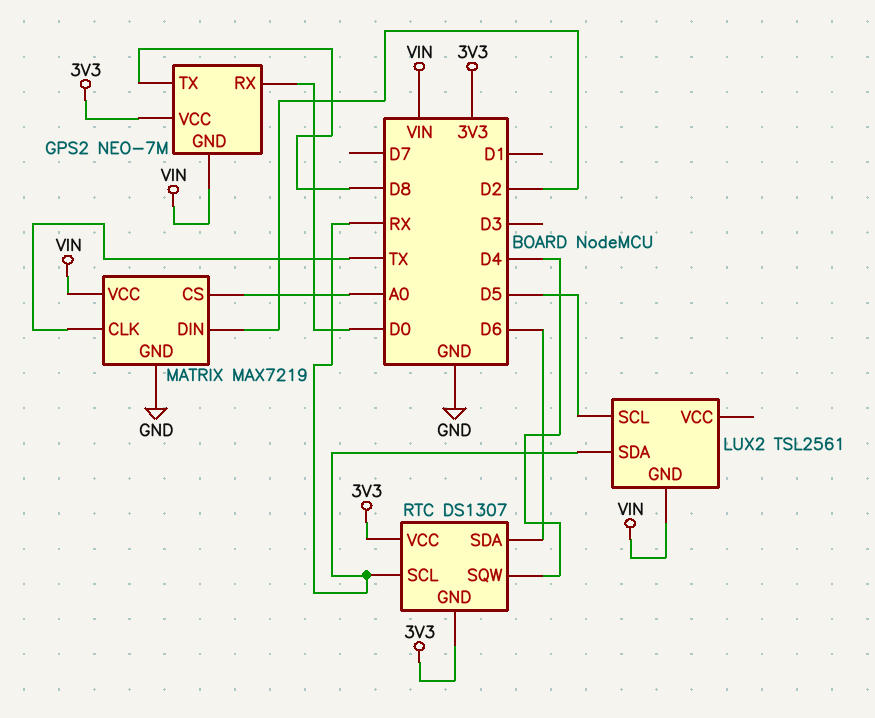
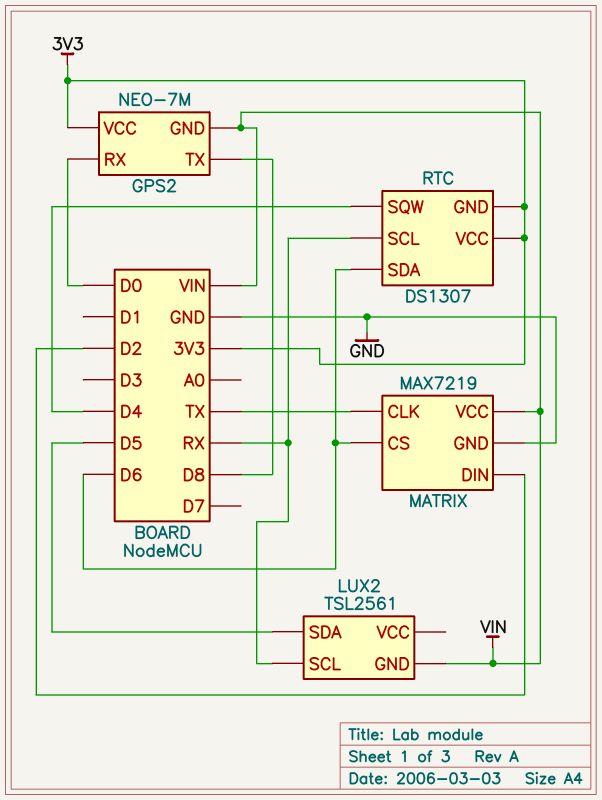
LUX2 pin SCL: D5 -> RX
LUX2 pin SDA: RX -> D5
MATRIX pin CS: A0 -> D6

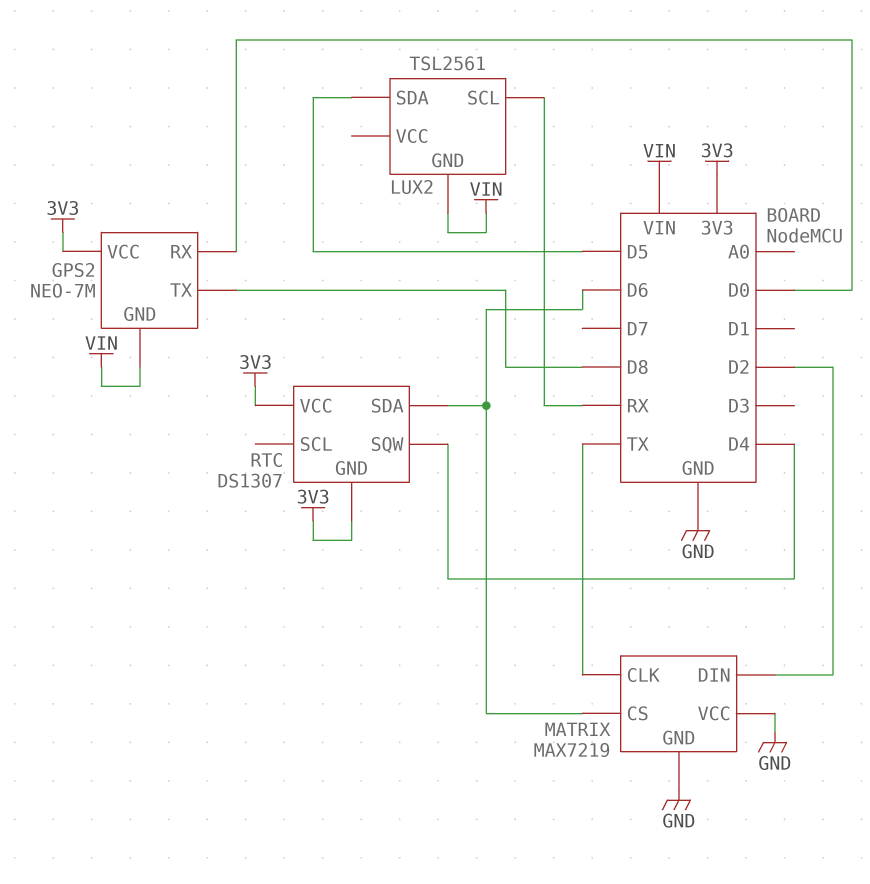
MATRIX pin VCC: VIN -> GND
RTC pin SCL: RX -> none

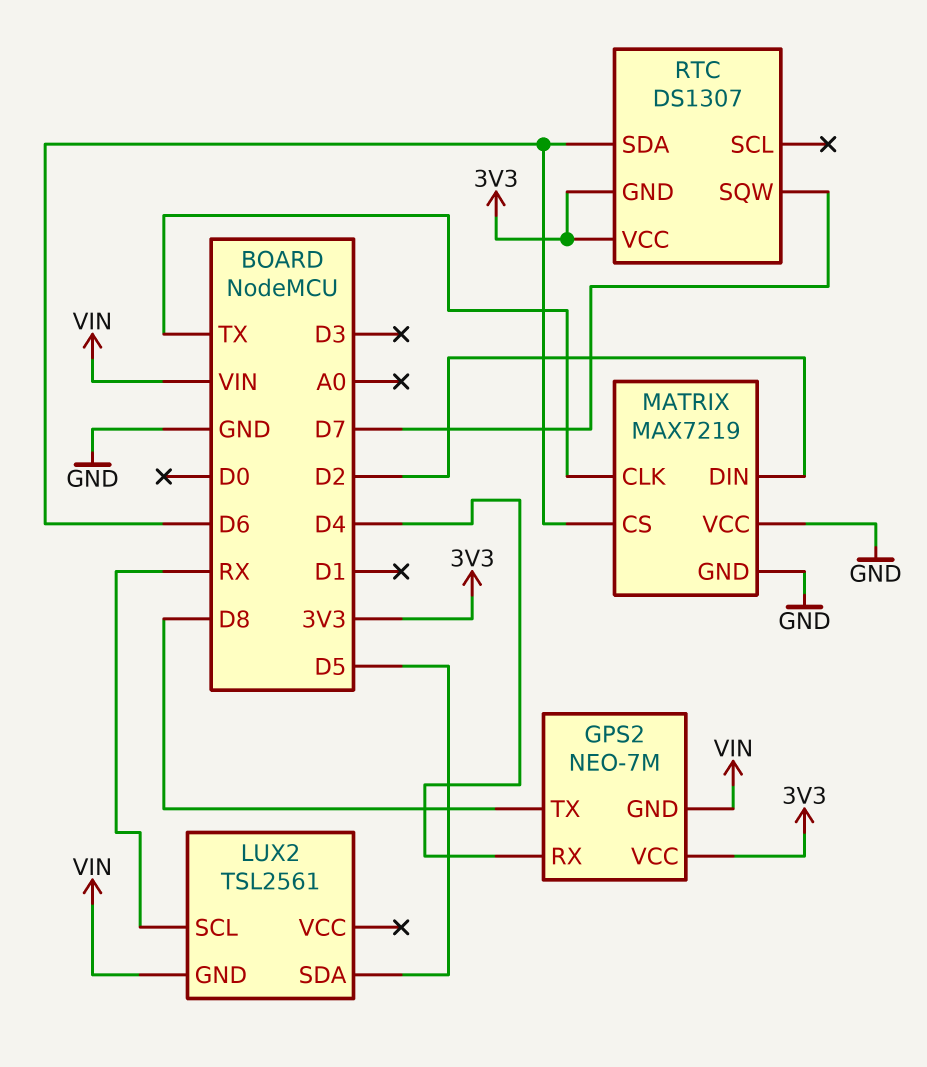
GPS2 pin RX: D0 -> D4
RTC pin SQW: D4 -> D7

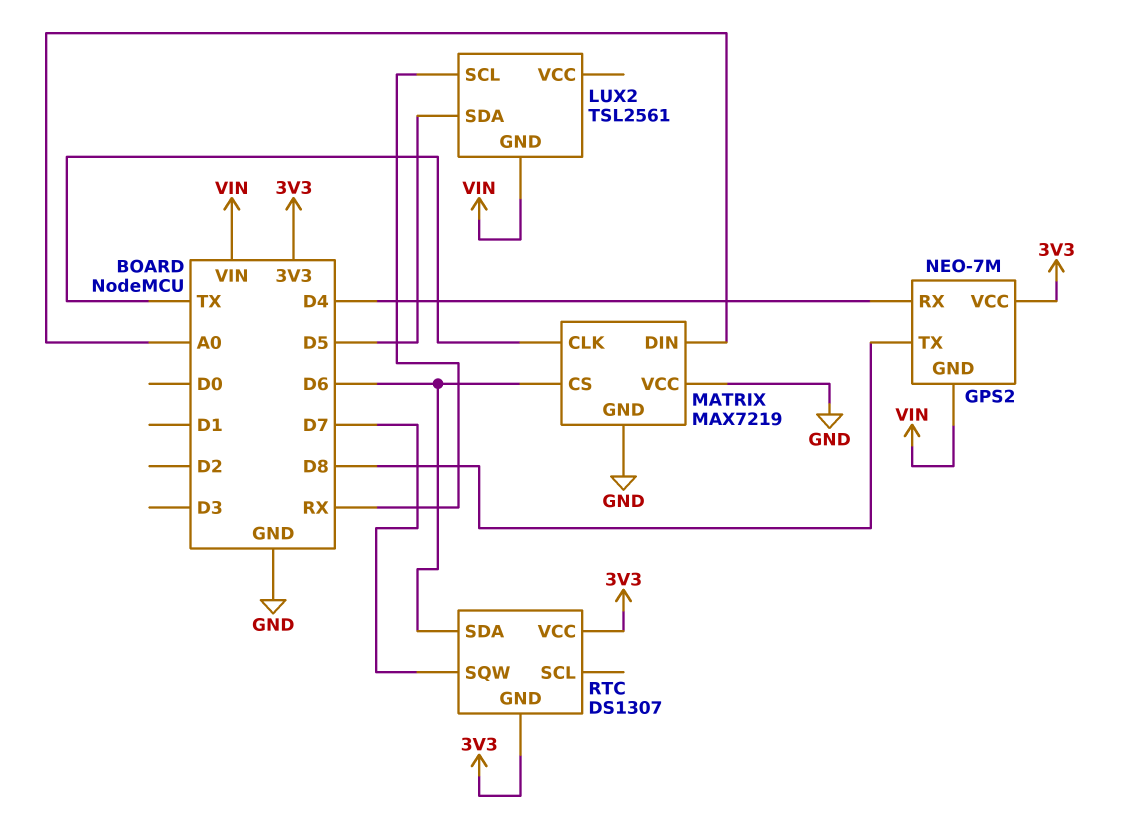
MATRIX pin DIN: D2 -> A0

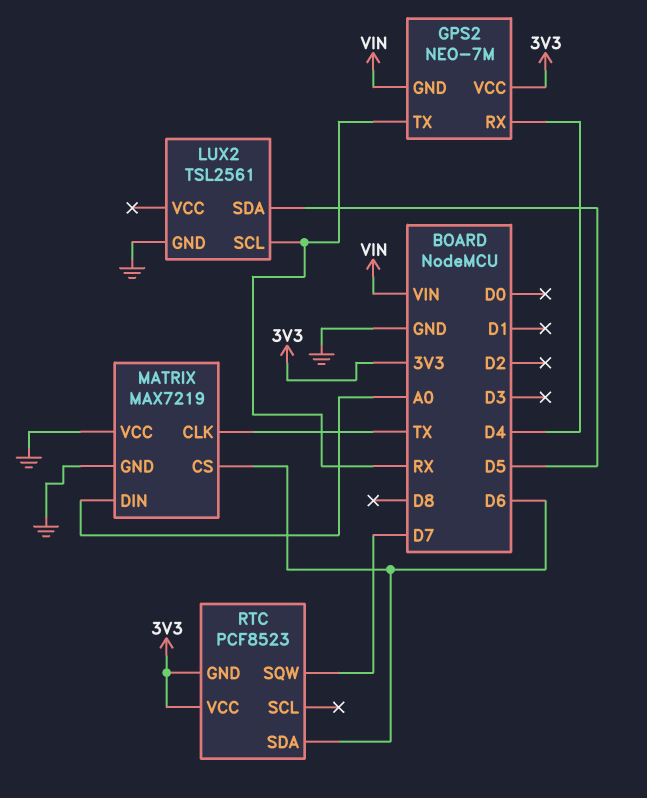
GPS2 pin TX: D8 -> RX
LUX2 pin GND: VIN -> GND
RTC: DS1307 -> PCF8523

